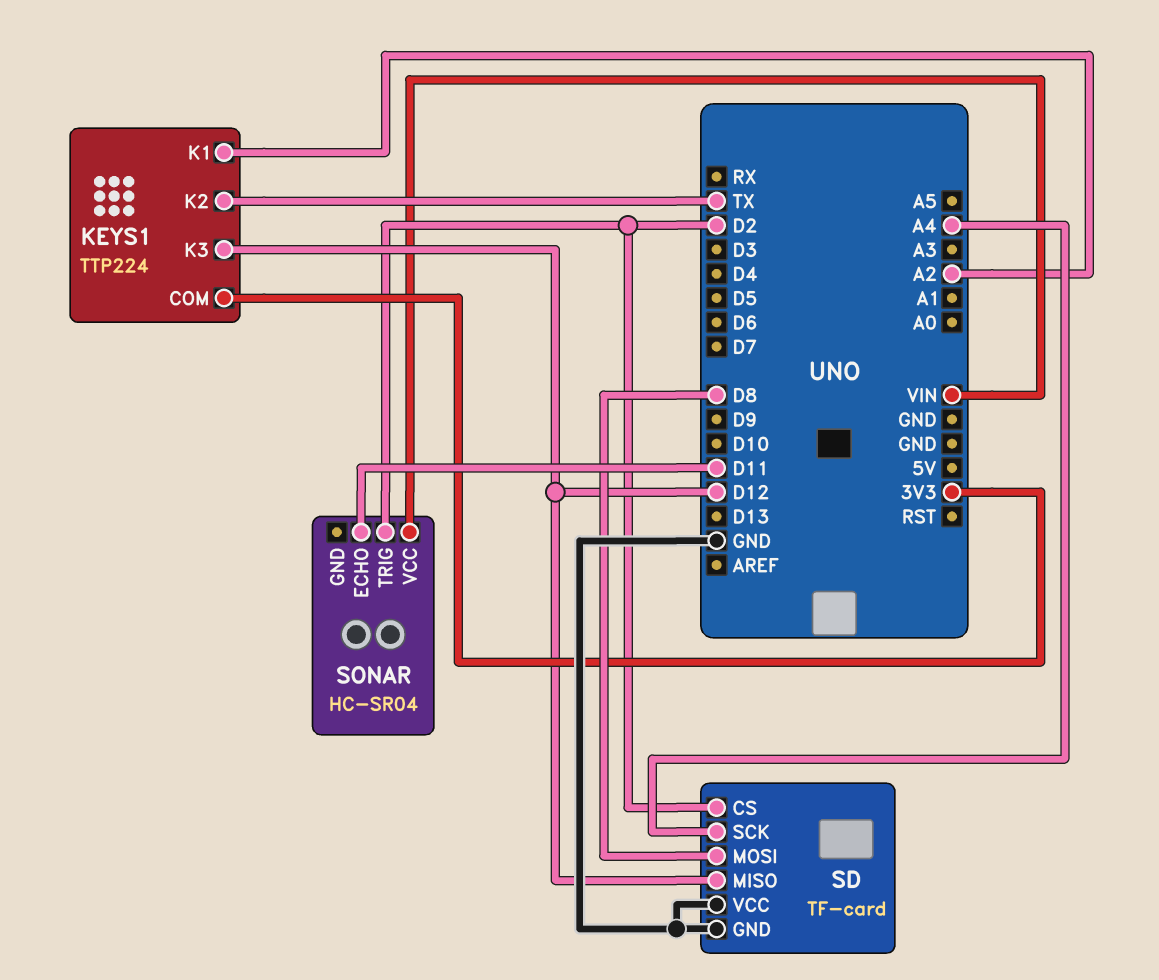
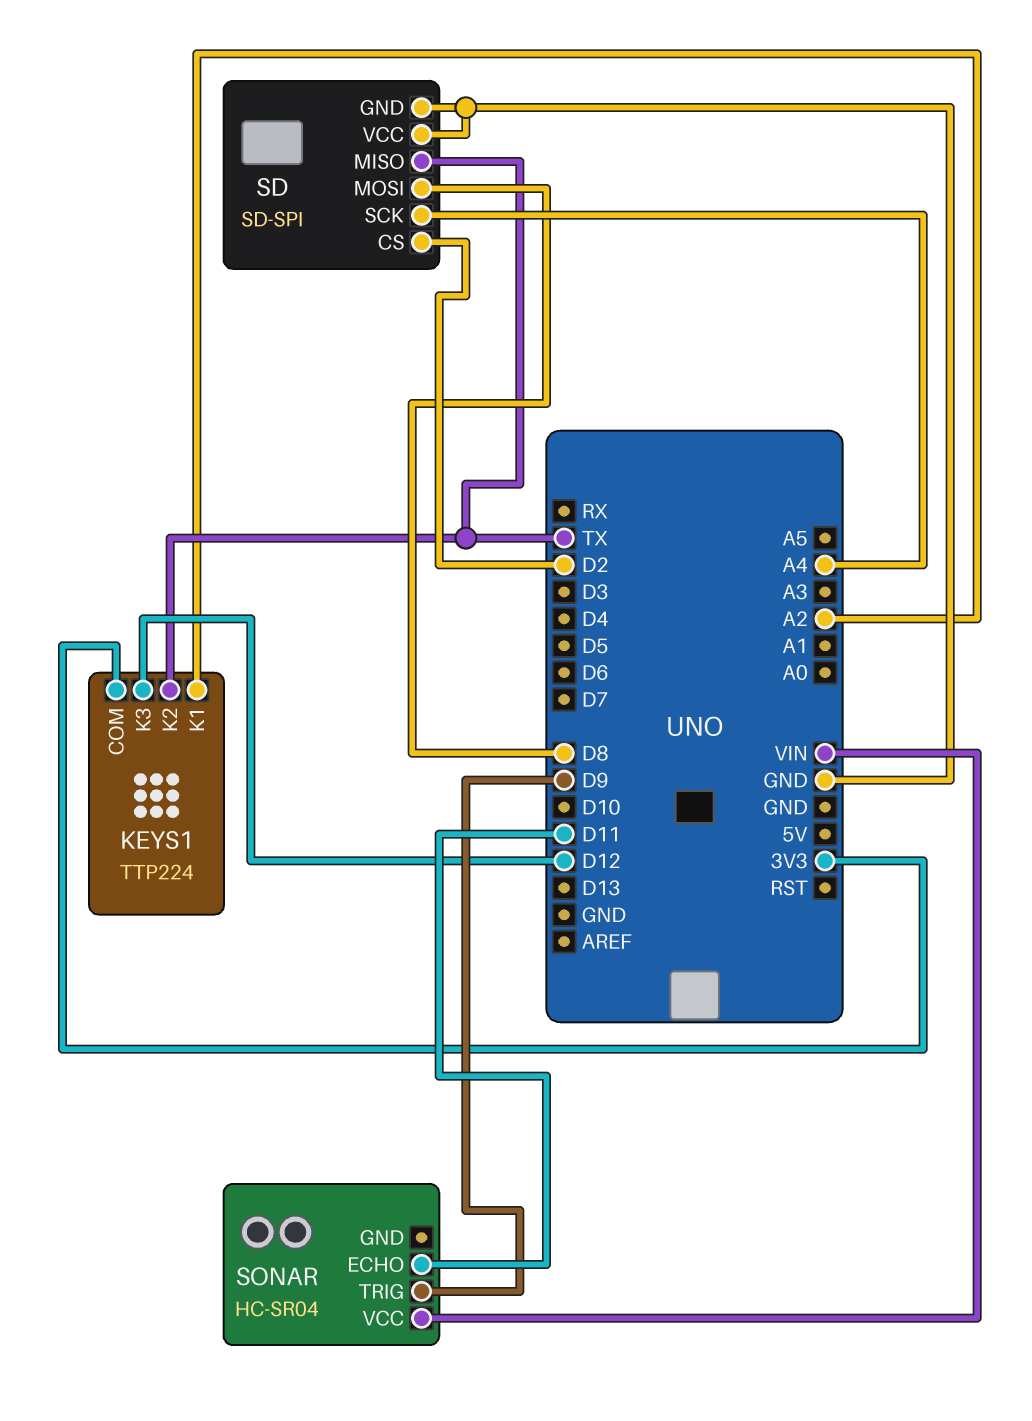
SD: TF-card -> SD-SPI
SD pin MISO: D12 -> TX
SONAR pin TRIG: D2 -> D9

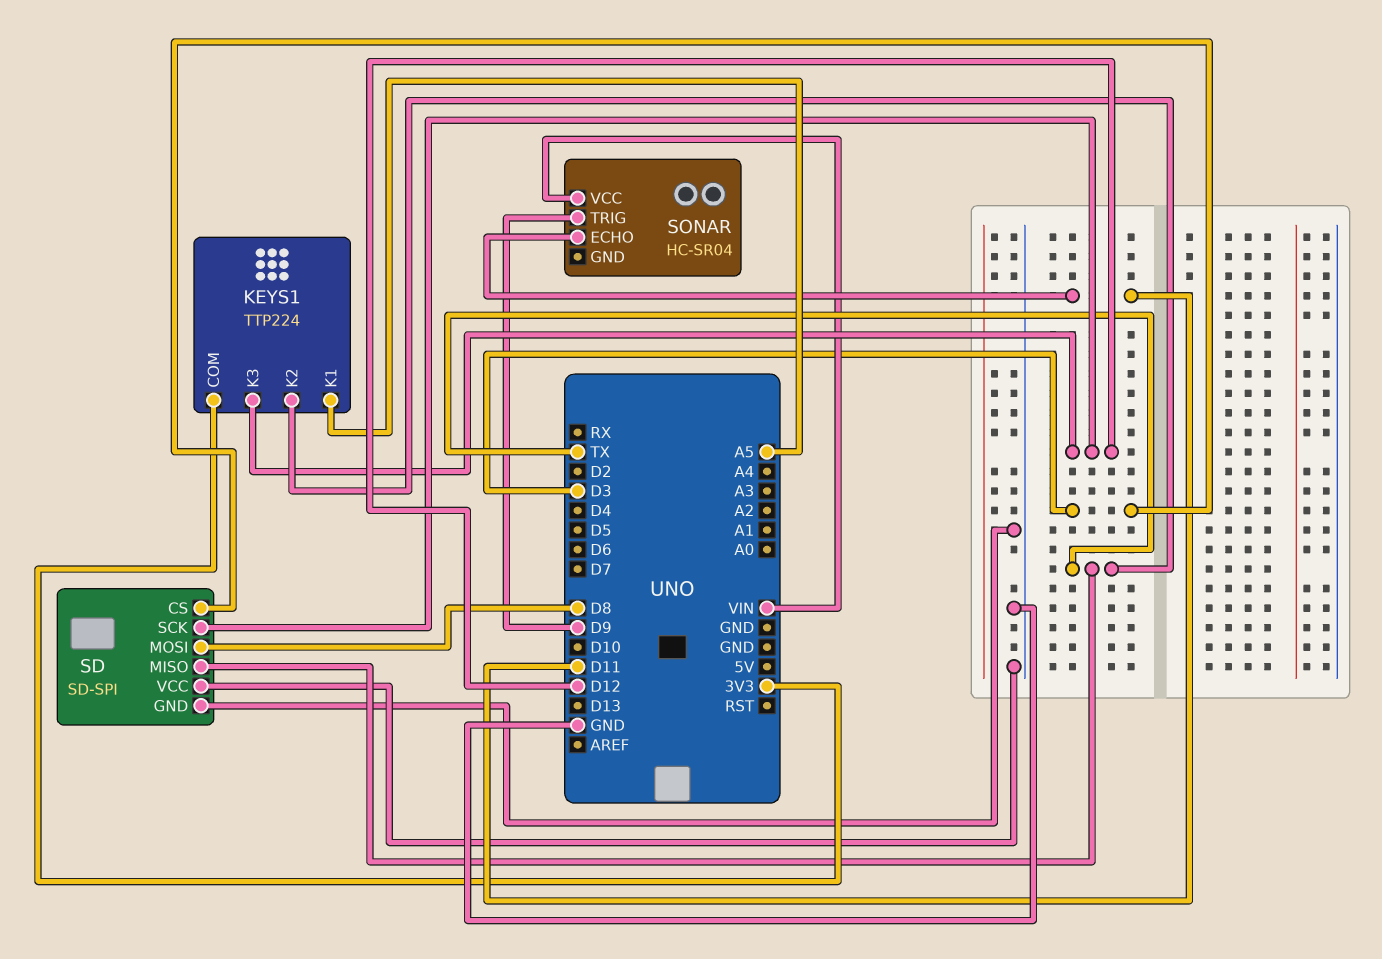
KEYS1 pin K1: A2 -> A5
SD pin CS: D2 -> D3
SD pin SCK: A4 -> D12

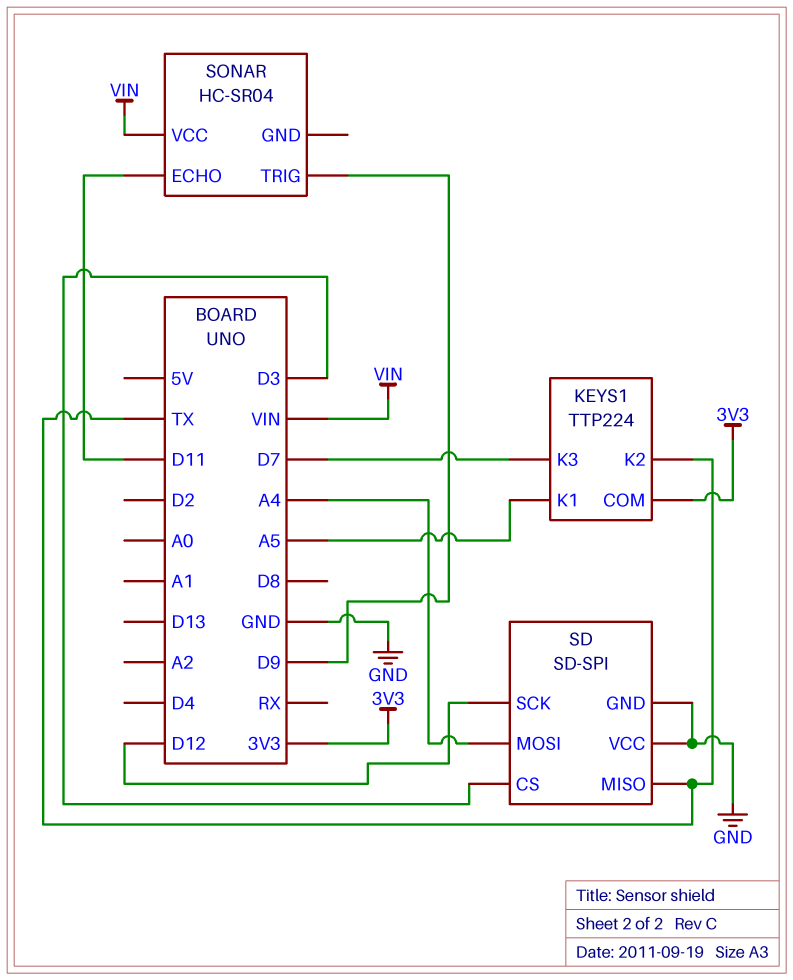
KEYS1 pin K3: D12 -> D7
SD pin MOSI: D8 -> A4

